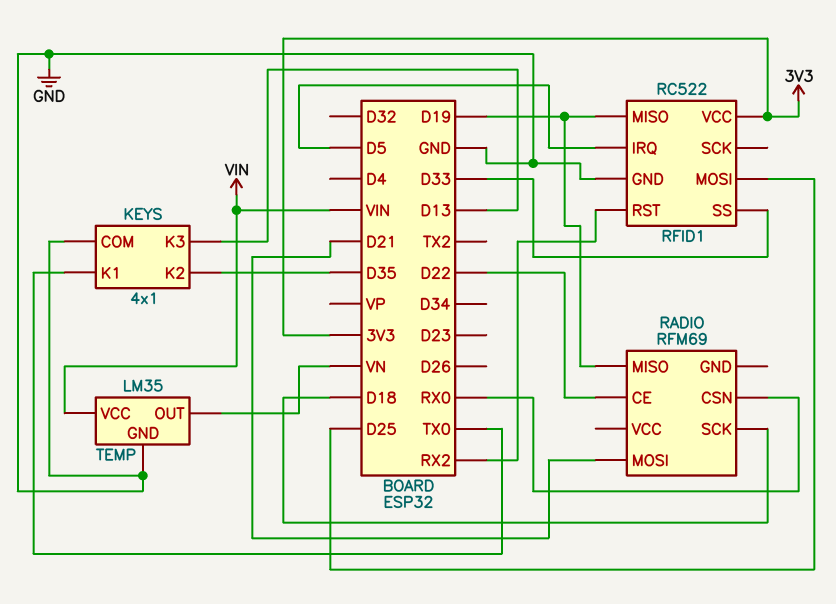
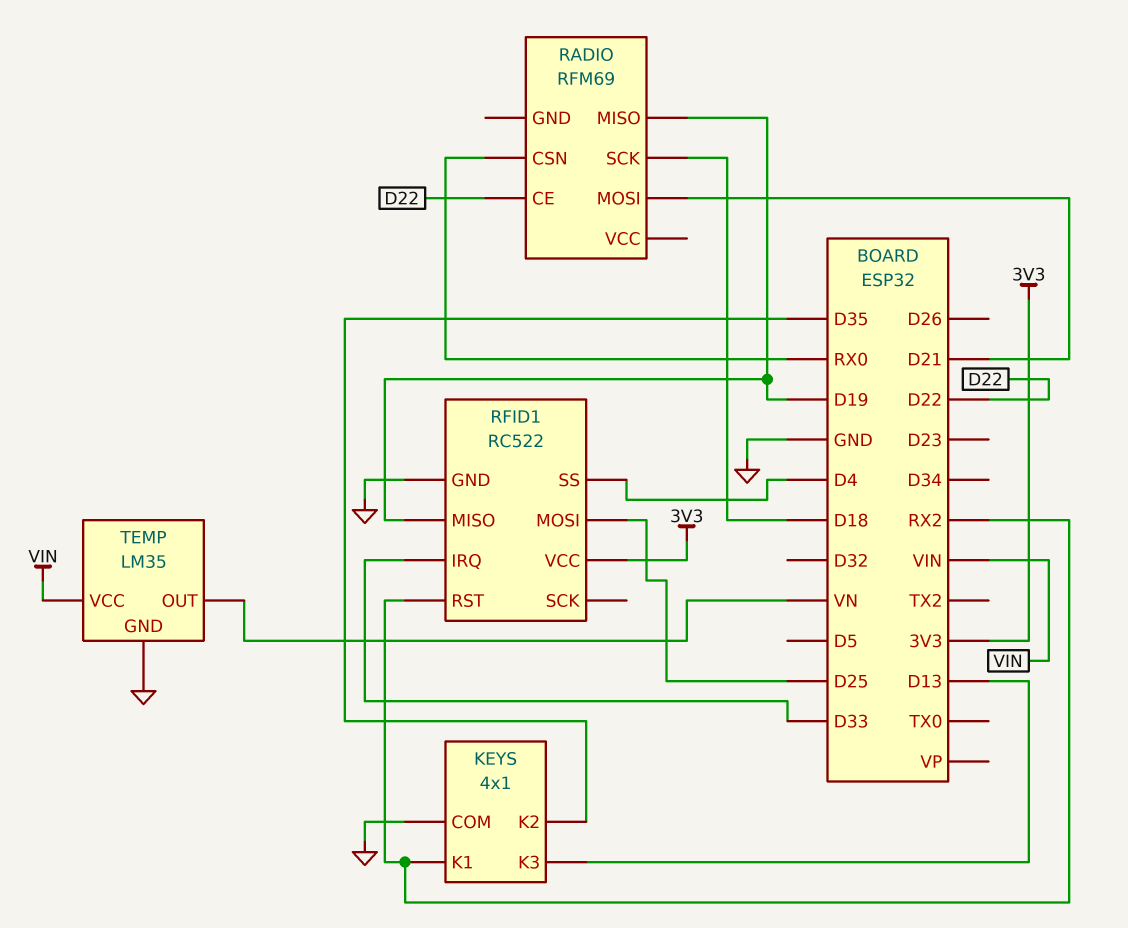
KEYS pin K1: TX0 -> RX2
RFID1 pin IRQ: D5 -> D33
RFID1 pin SS: D33 -> D4

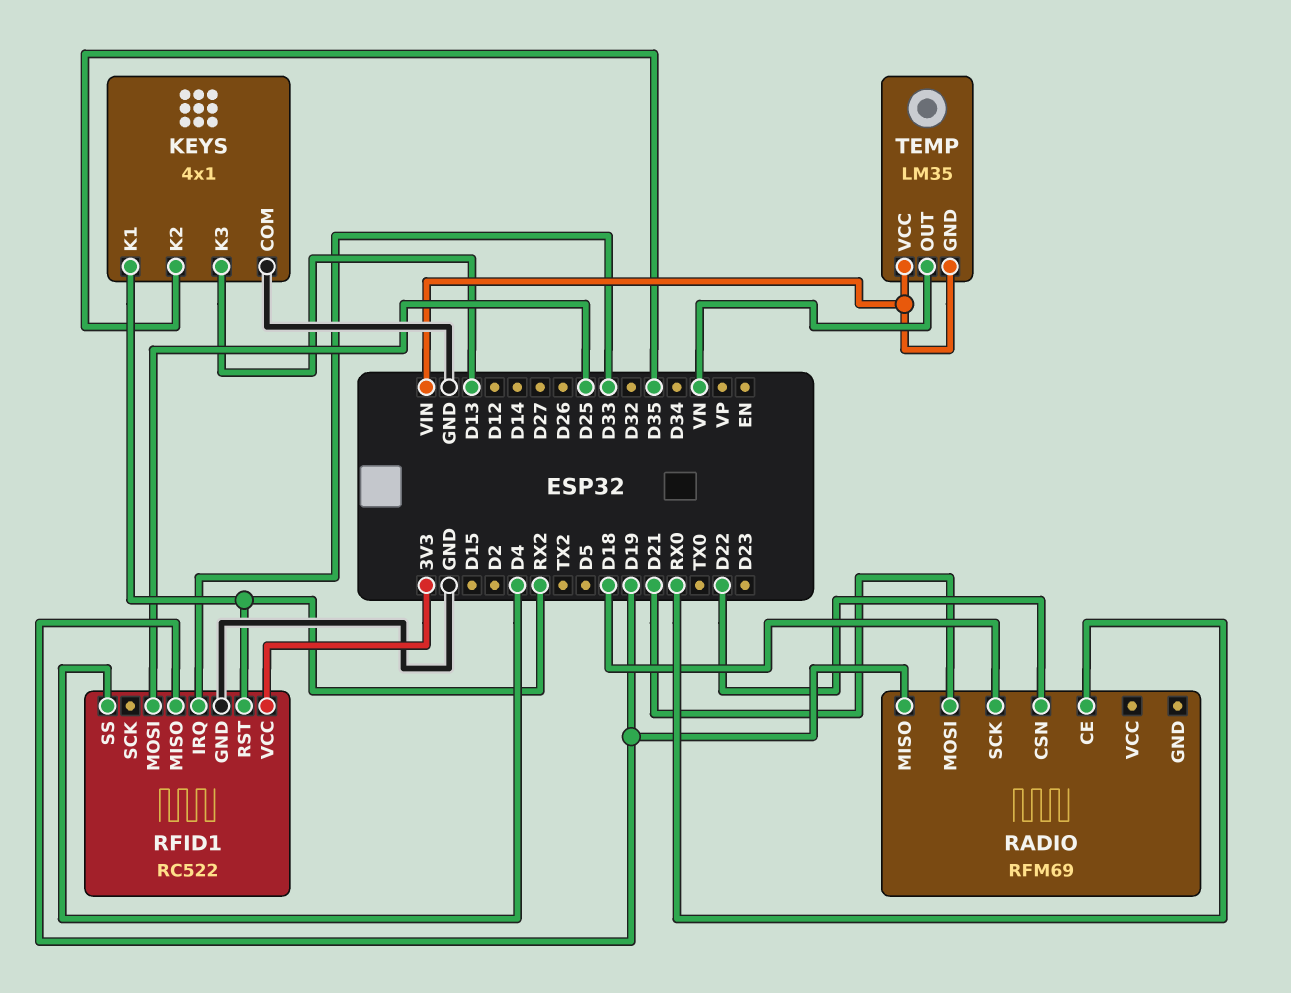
RADIO pin CE: D22 -> RX0
RADIO pin CSN: RX0 -> D22
TEMP pin GND: GND -> VIN

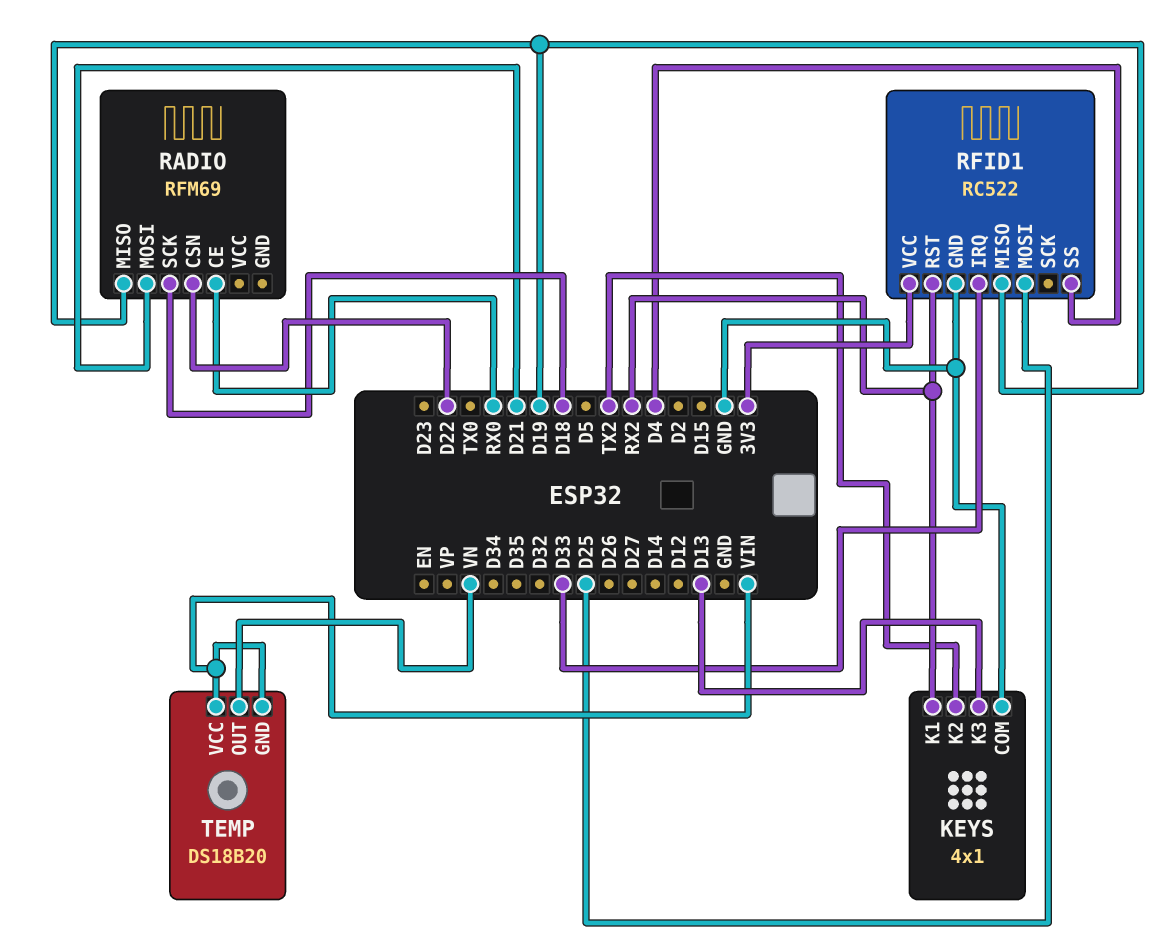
KEYS pin K2: D35 -> TX2
TEMP: LM35 -> DS18B20

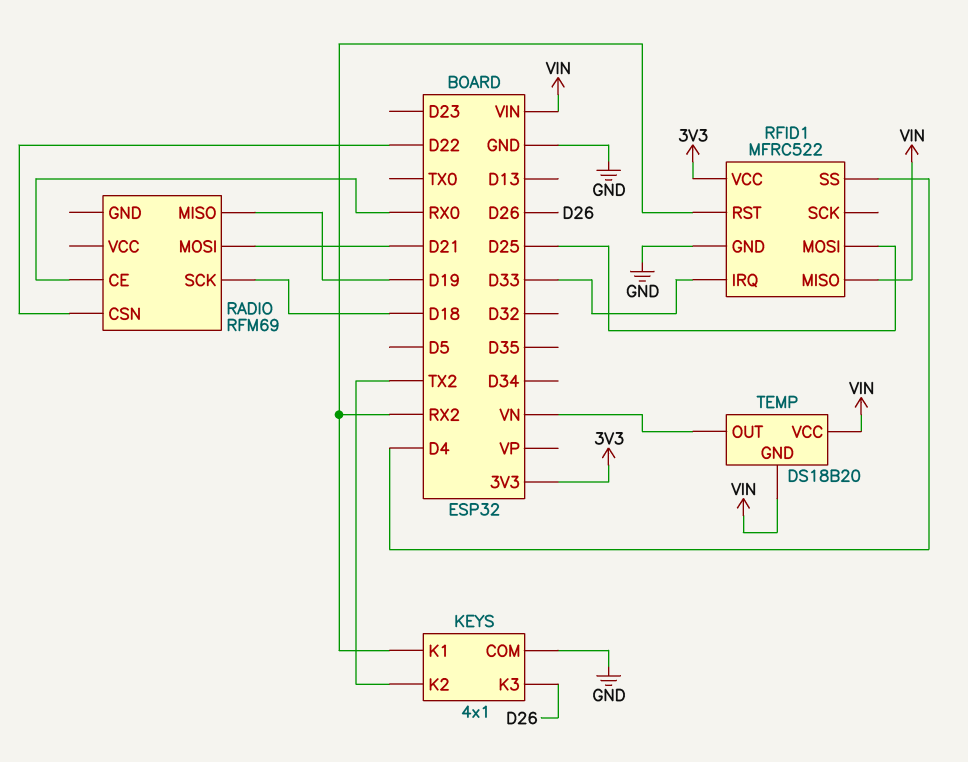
KEYS pin K3: D13 -> D26
RFID1: RC522 -> MFRC522
RFID1 pin MISO: D19 -> VIN

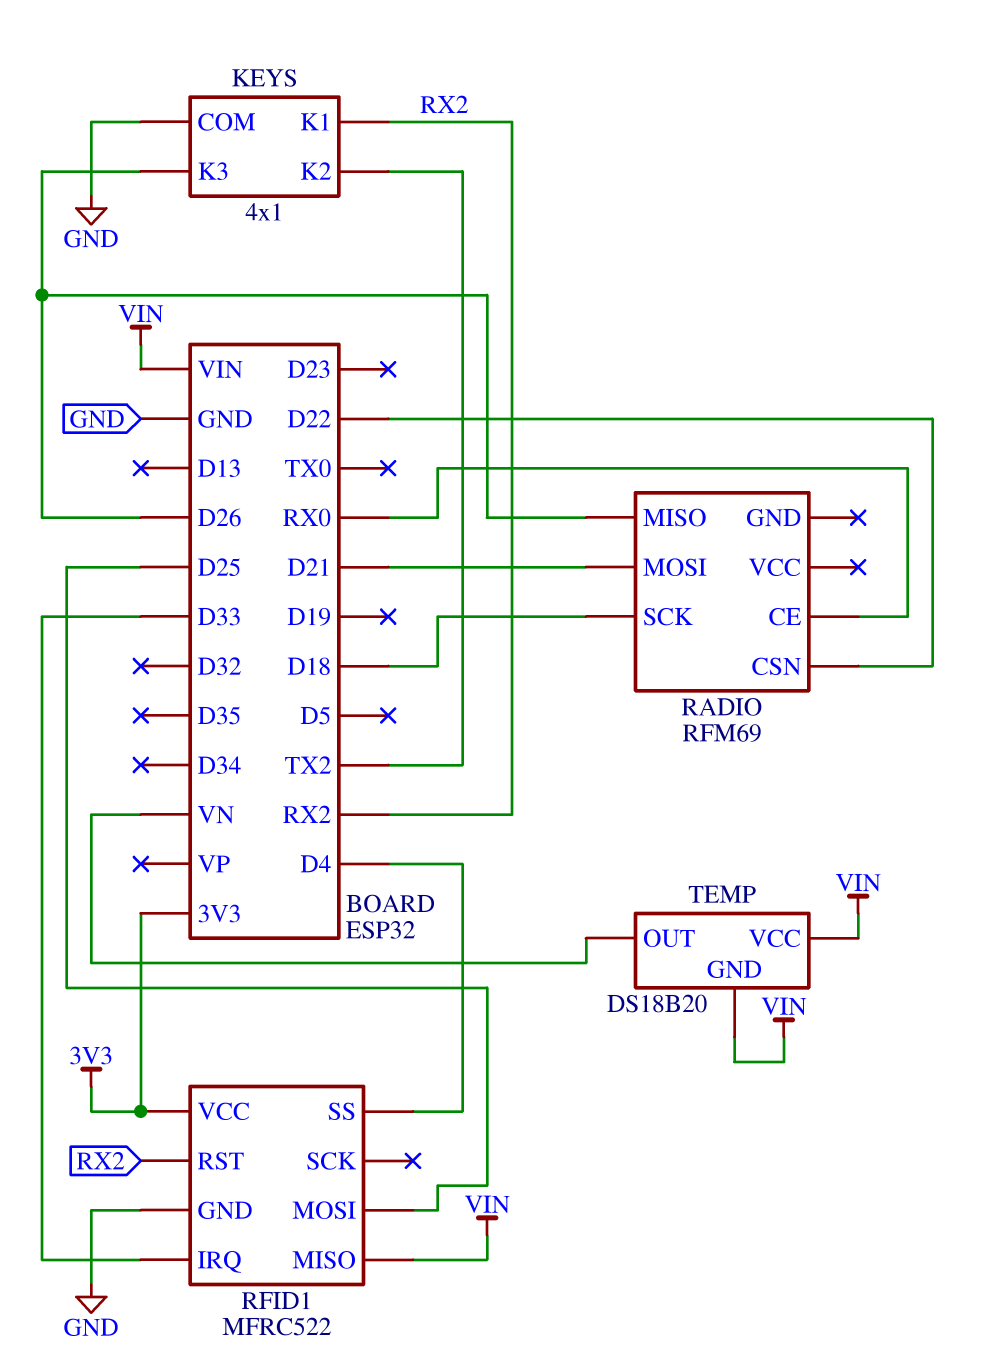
RADIO pin MISO: D19 -> D26

